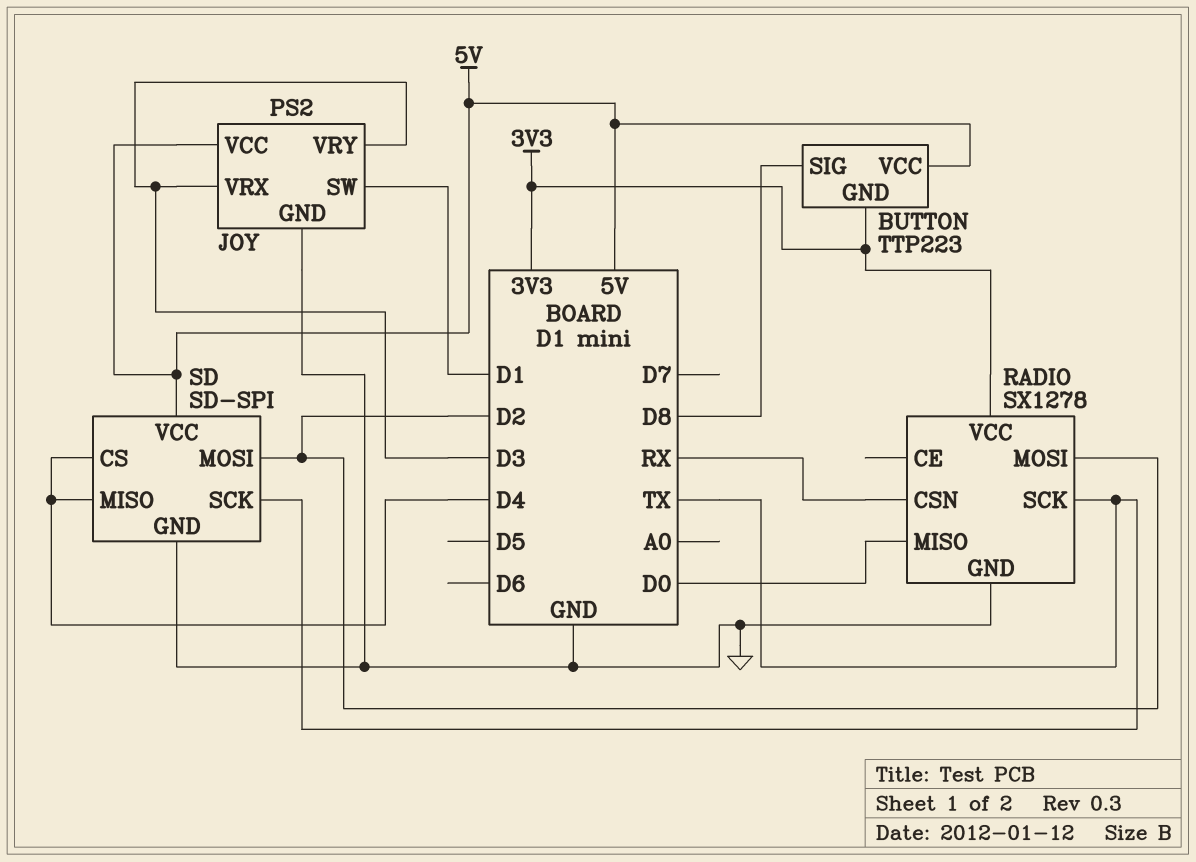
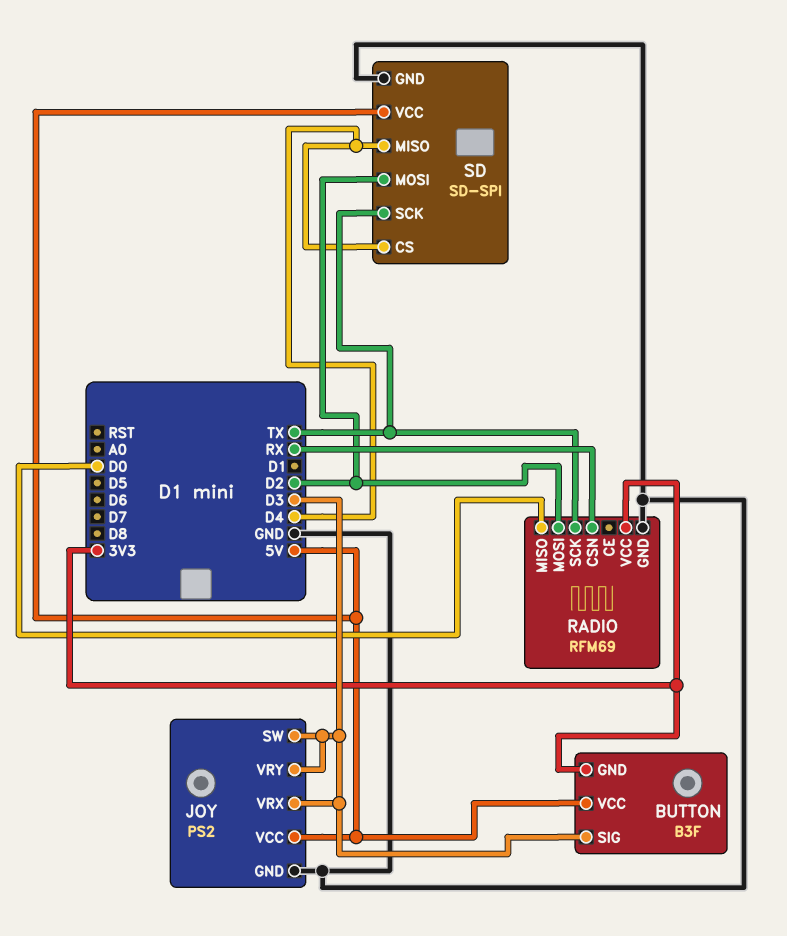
BUTTON: TTP223 -> B3F
BUTTON pin SIG: D8 -> D3
JOY pin SW: D1 -> D3
RADIO: SX1278 -> RFM69

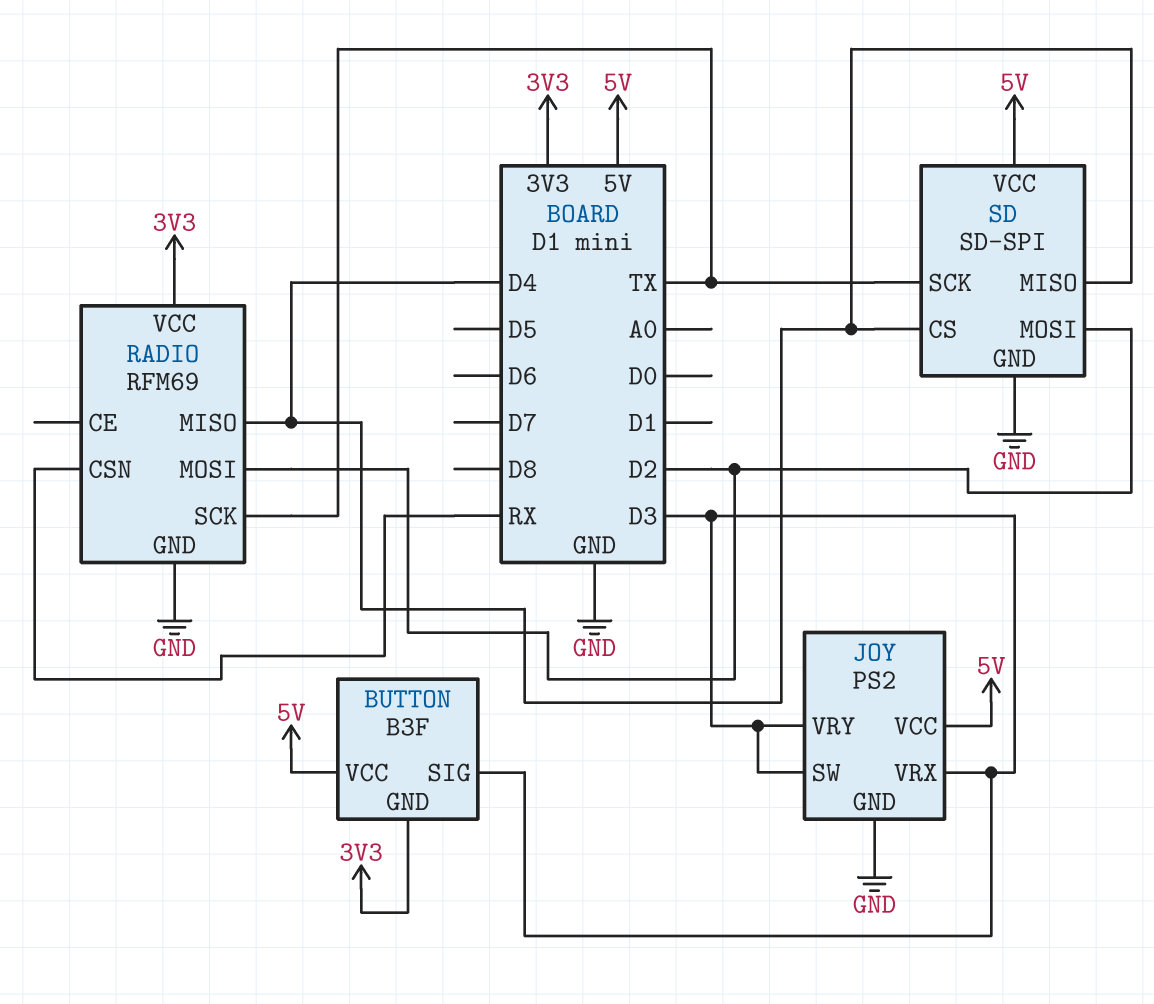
RADIO pin MISO: D0 -> D4

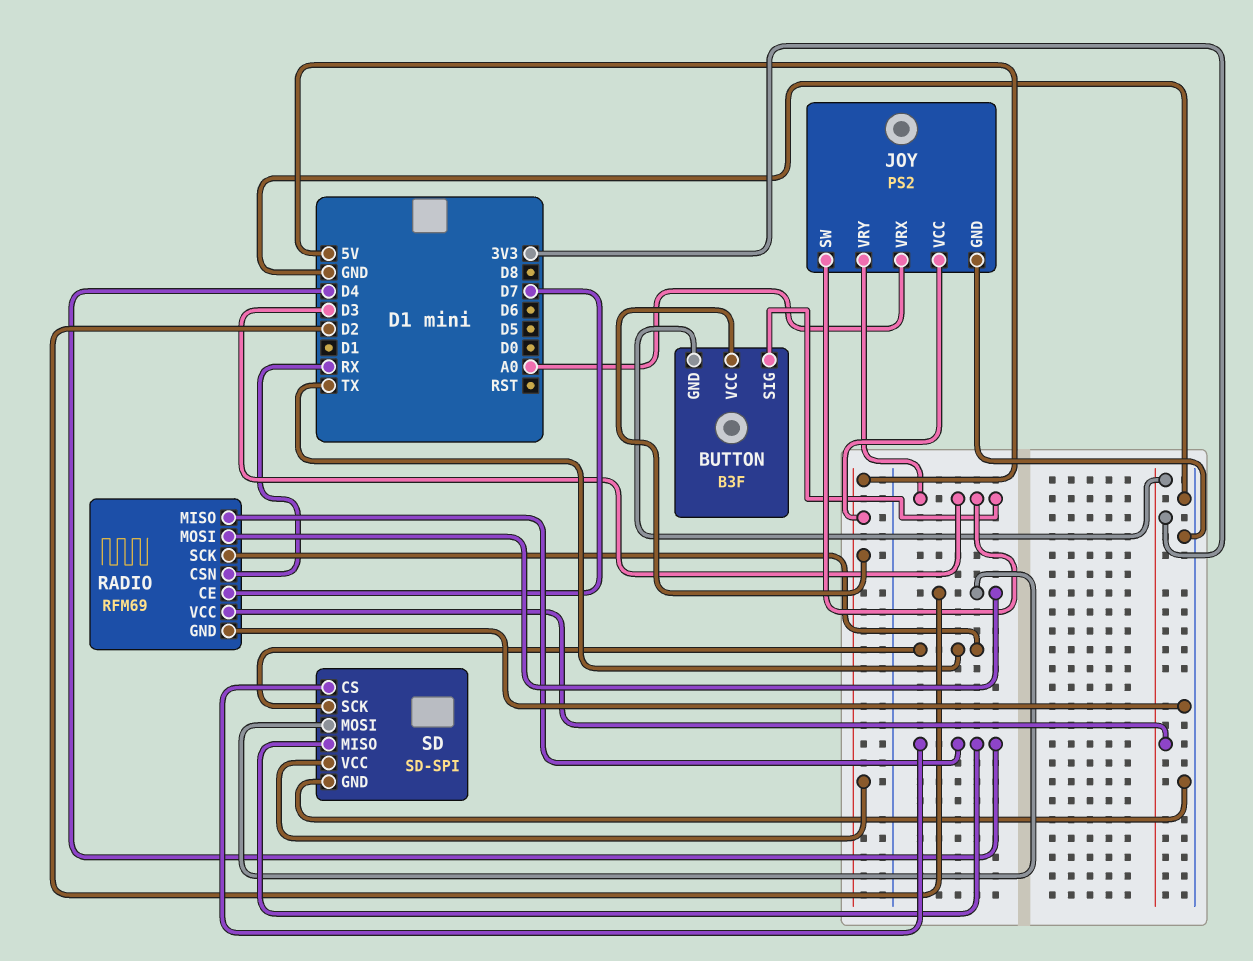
JOY pin VRX: D3 -> A0
RADIO pin CE: none -> D7

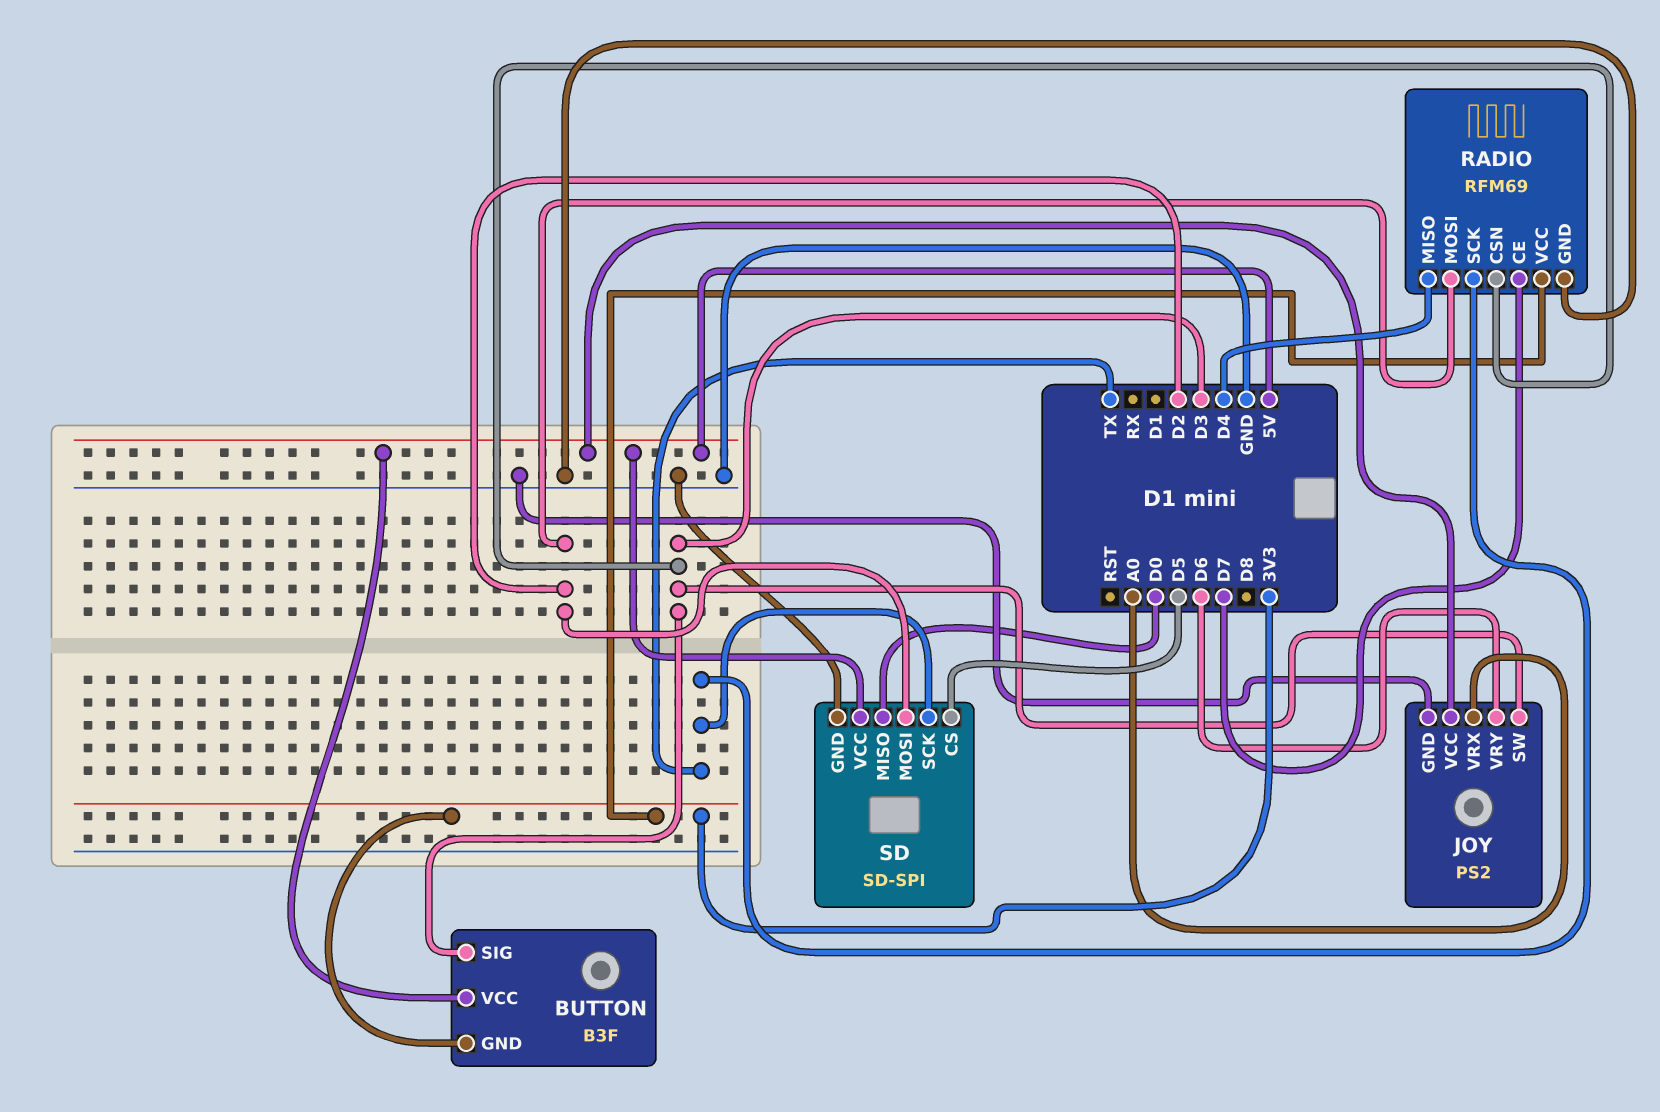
JOY pin VRY: D3 -> D6
RADIO pin CSN: RX -> D3
SD pin CS: D4 -> D5
SD pin MISO: D4 -> D0

